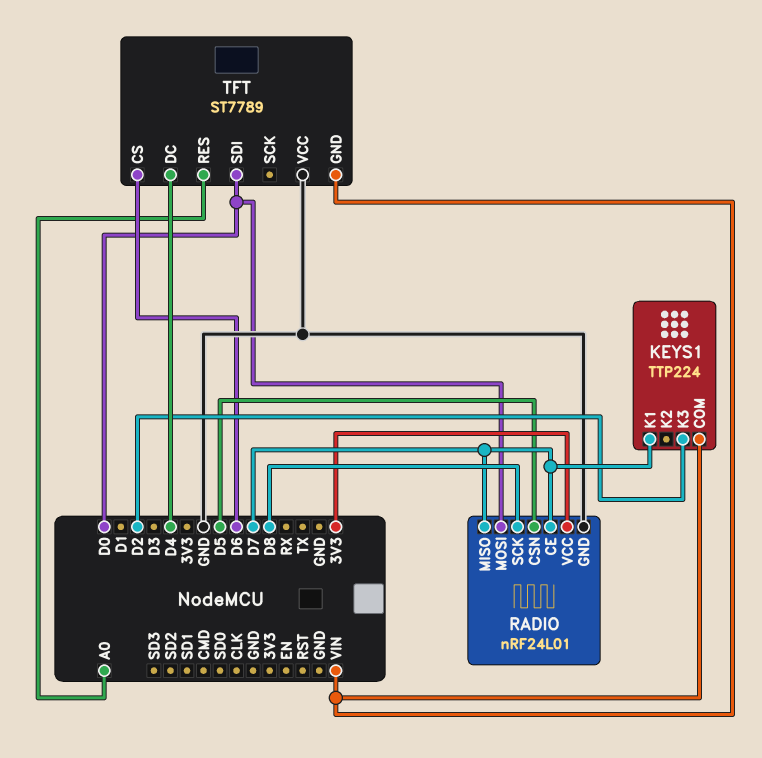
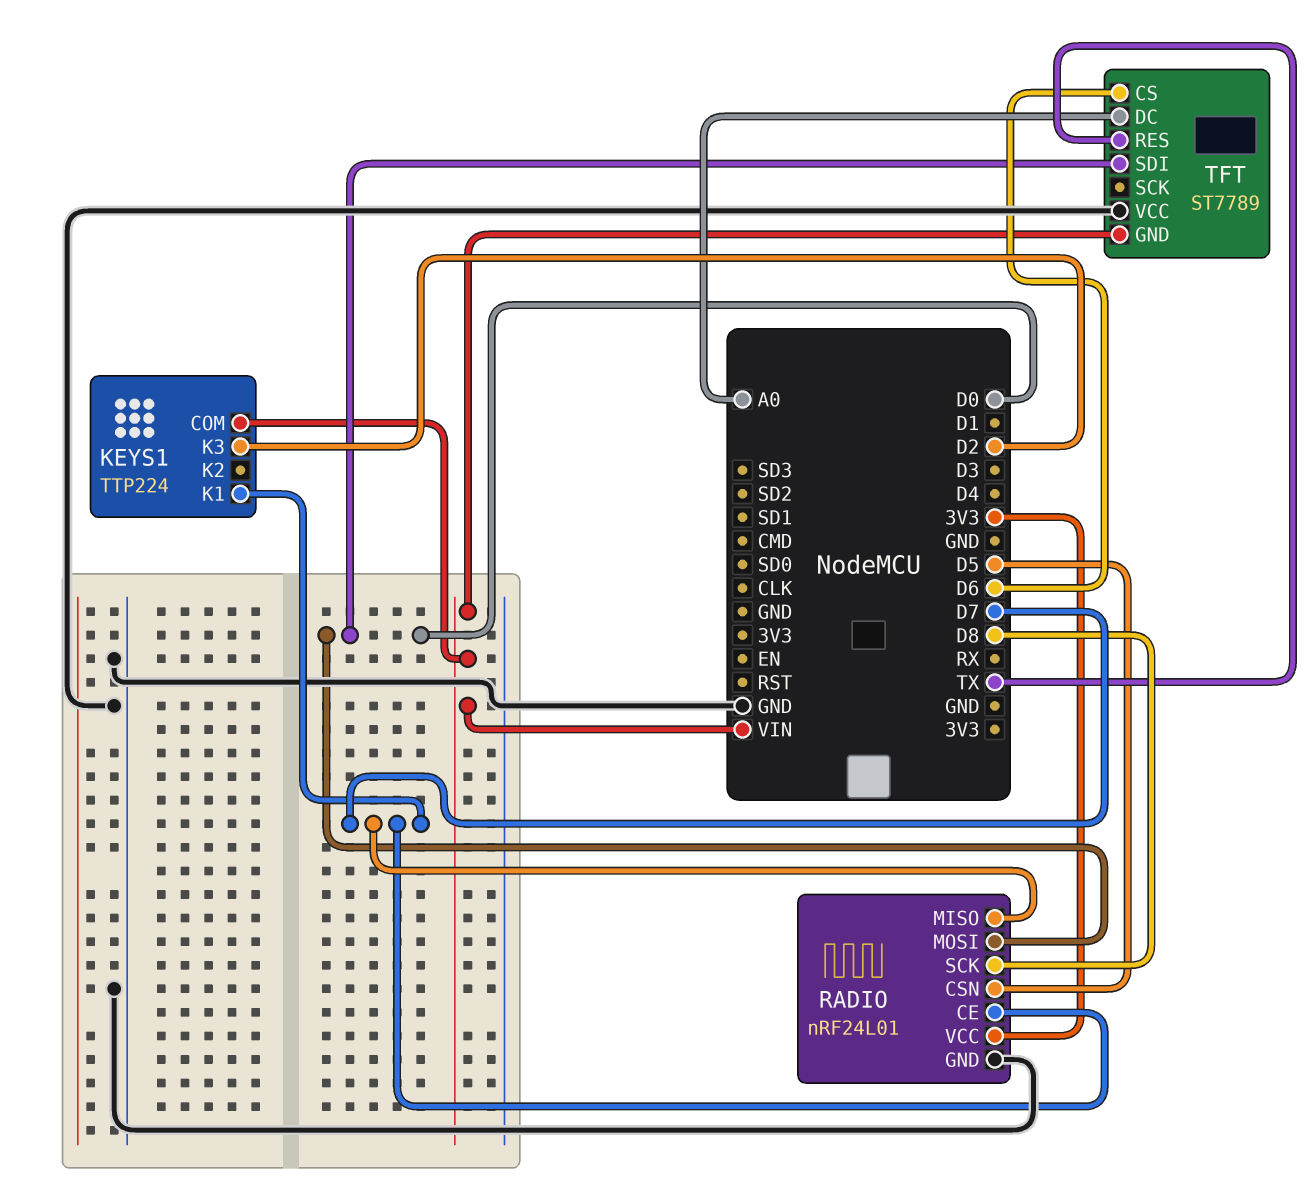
TFT pin DC: D4 -> A0
TFT pin RES: A0 -> TX

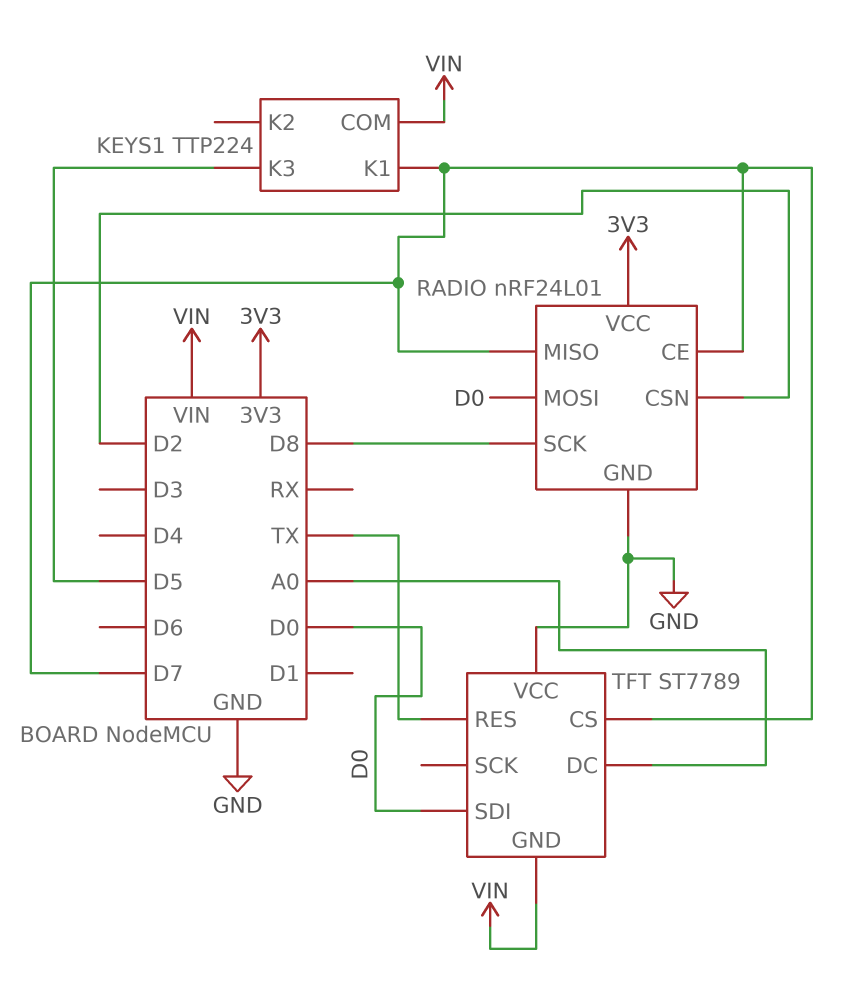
KEYS1 pin K3: D2 -> D5
RADIO pin CSN: D5 -> D2
TFT pin CS: D6 -> D7

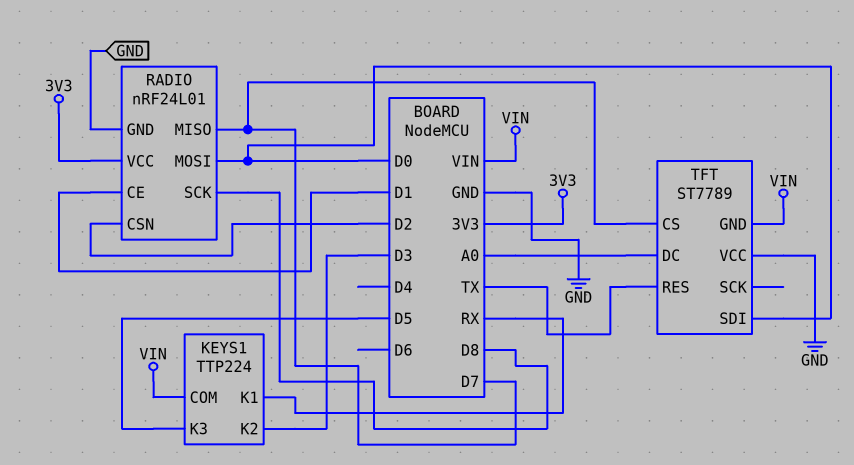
KEYS1 pin K1: D7 -> RX
KEYS1 pin K2: none -> D3
RADIO pin CE: D7 -> D1

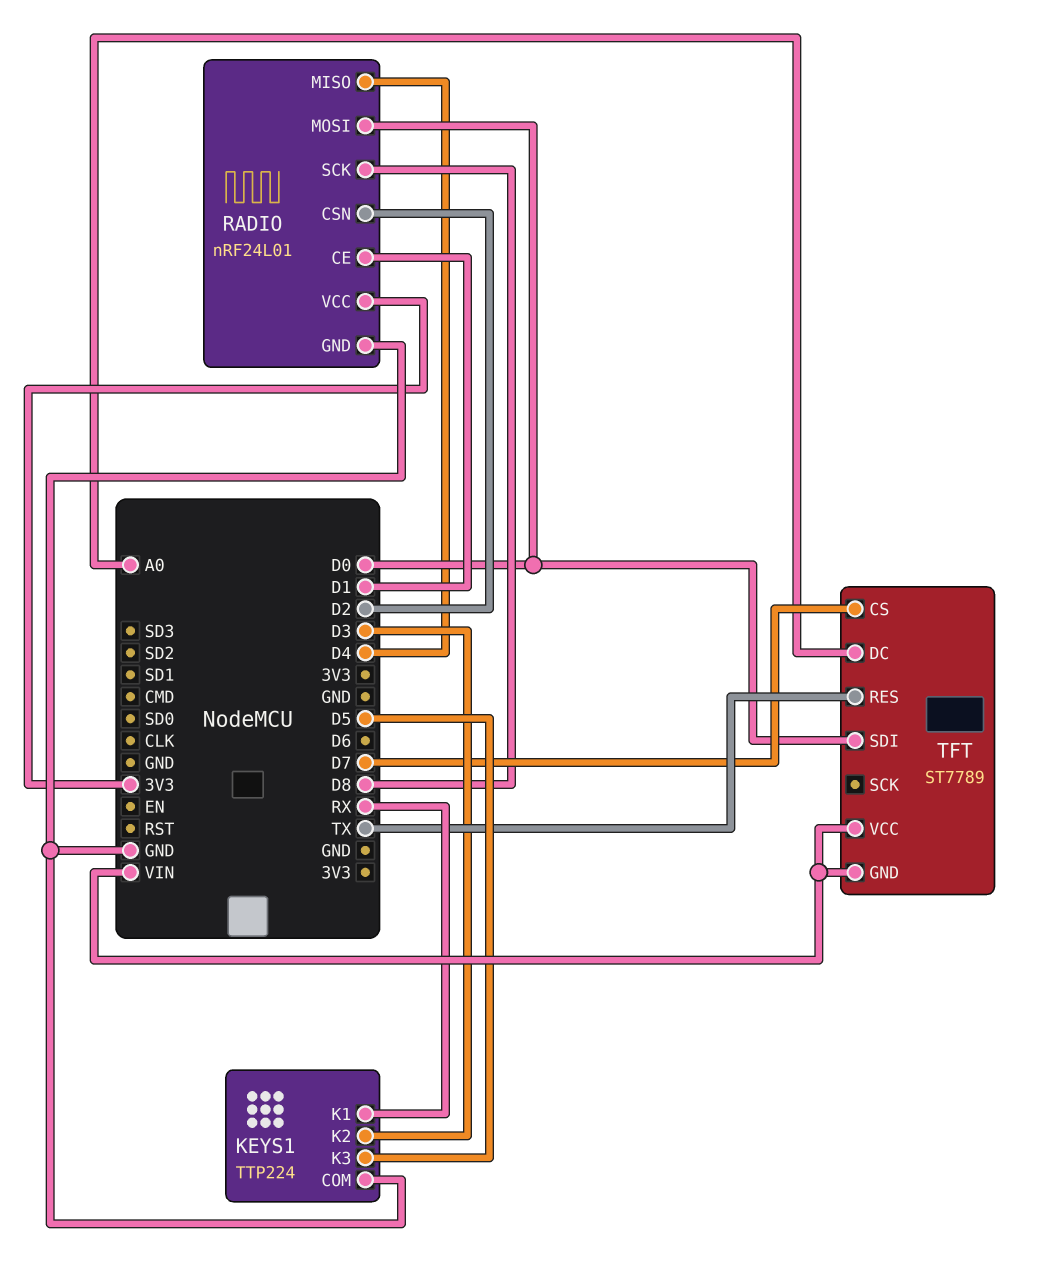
KEYS1 pin COM: VIN -> GND
RADIO pin MISO: D7 -> D4
TFT pin VCC: GND -> VIN

